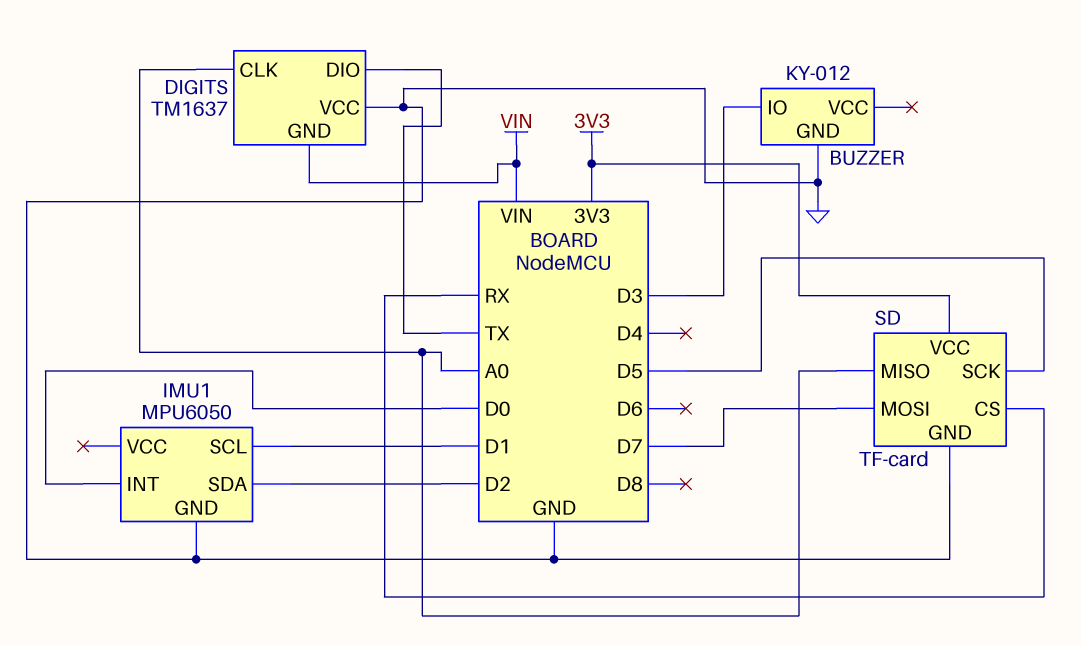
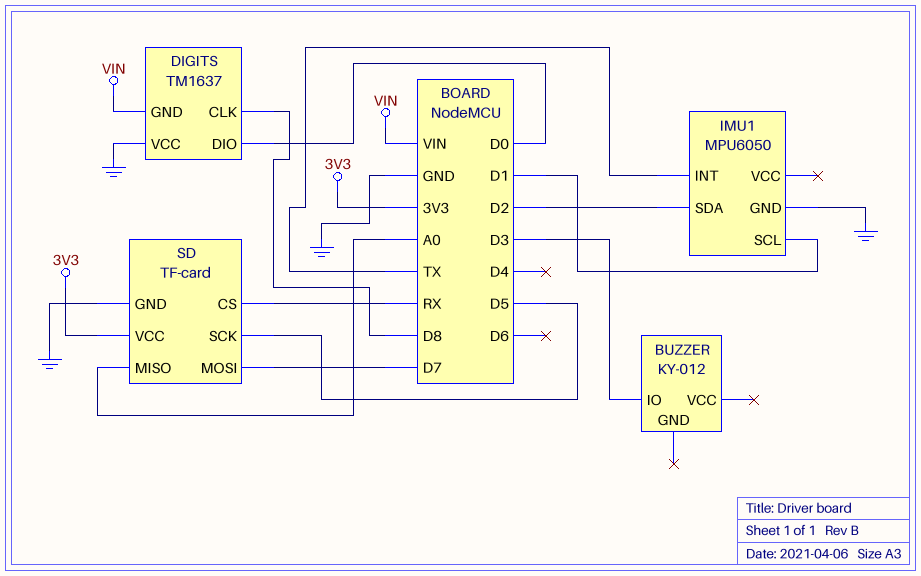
BUZZER pin GND: GND -> none
DIGITS pin CLK: A0 -> D8
DIGITS pin DIO: TX -> D0
IMU1 pin INT: D0 -> TX

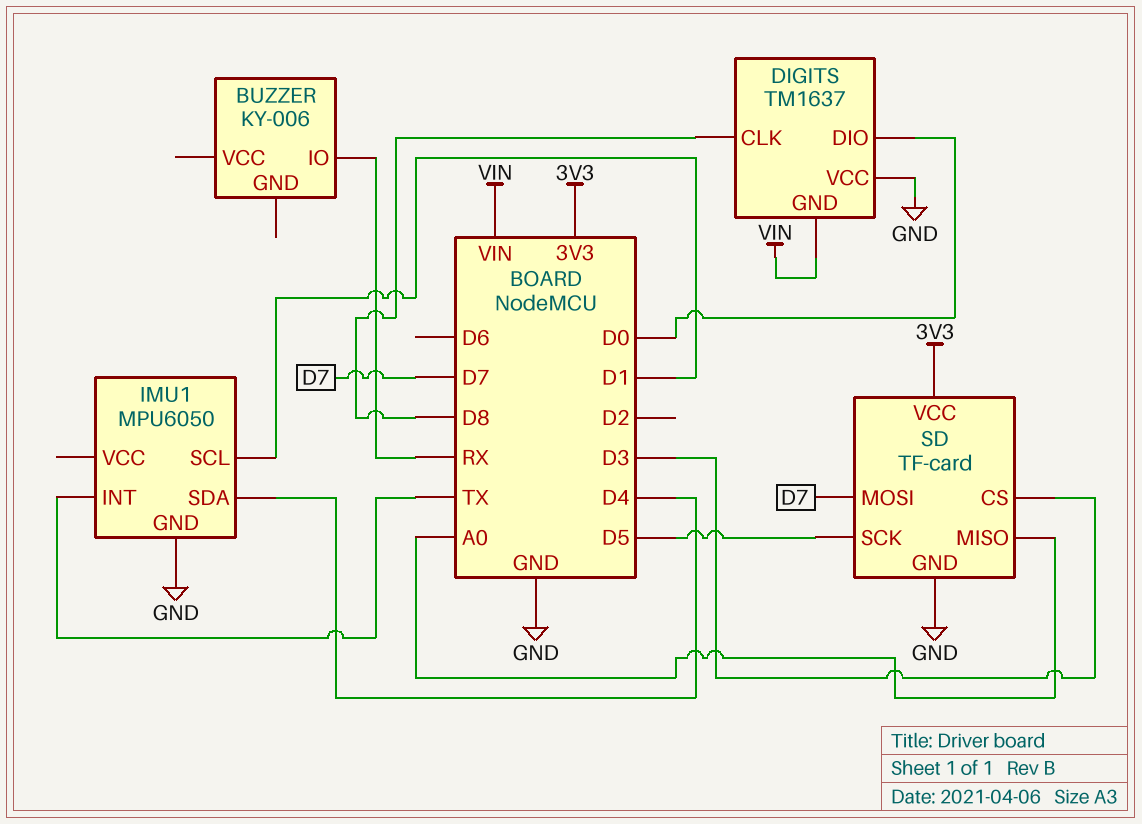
BUZZER: KY-012 -> KY-006
BUZZER pin IO: D3 -> RX
IMU1 pin SDA: D2 -> D4
SD pin CS: RX -> D3

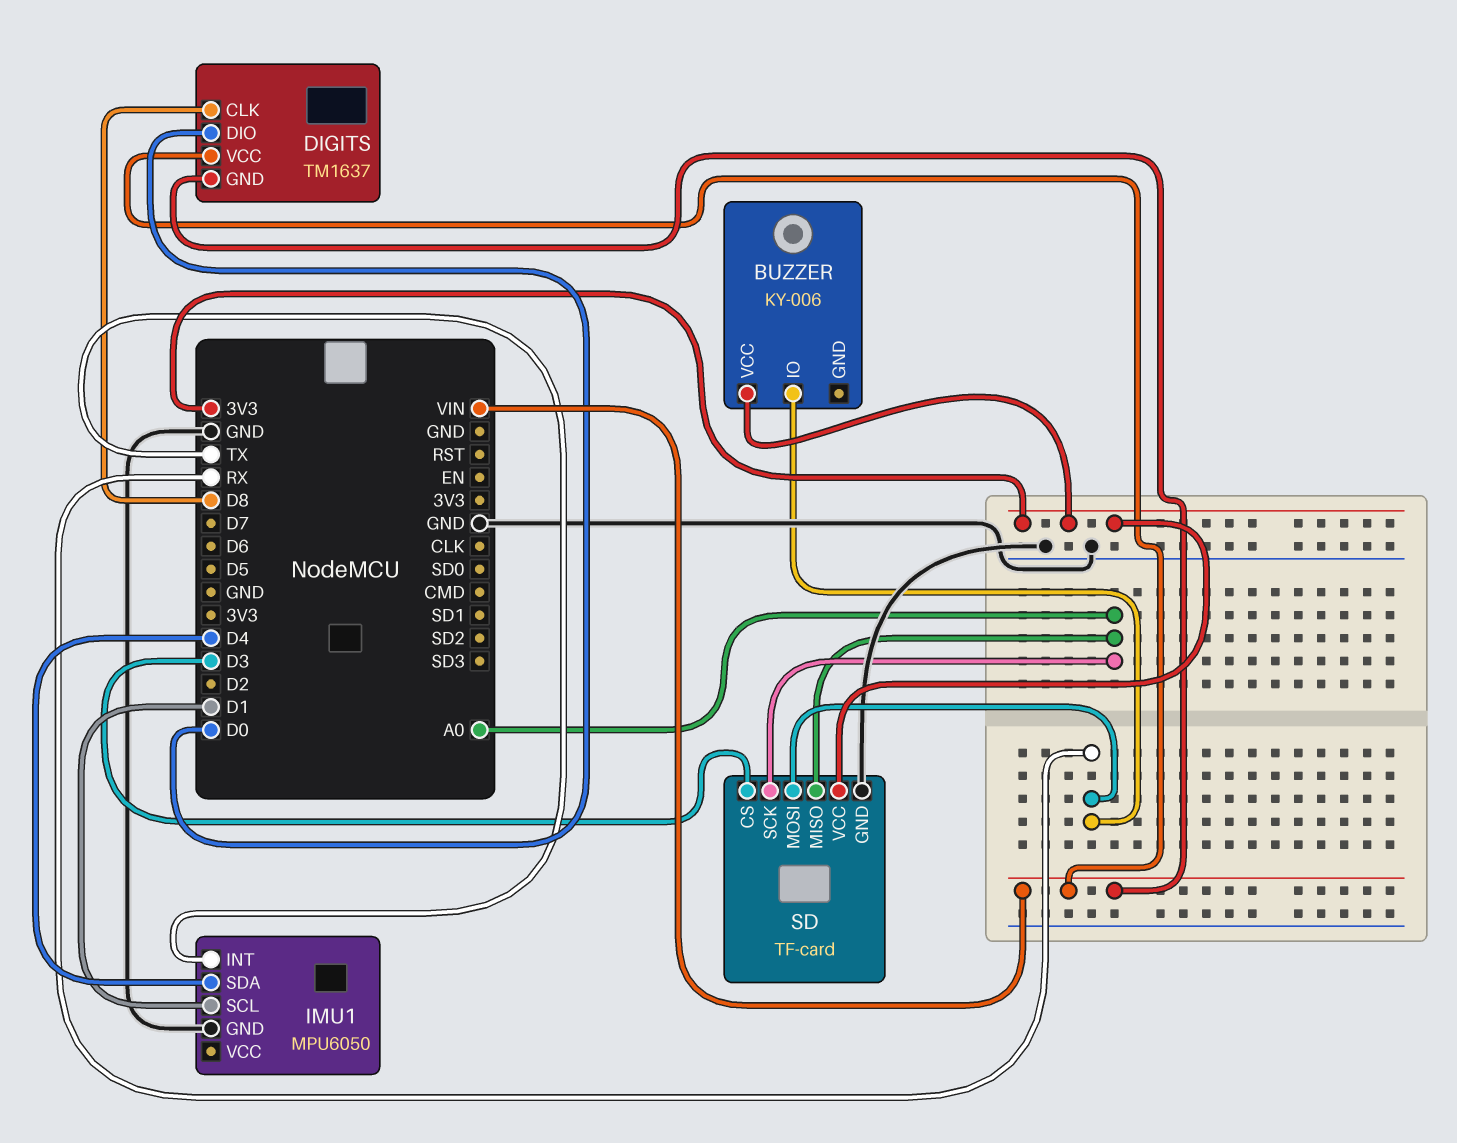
BUZZER pin VCC: none -> 3V3
DIGITS pin VCC: GND -> VIN
SD pin MOSI: D7 -> RX
SD pin SCK: D5 -> A0

